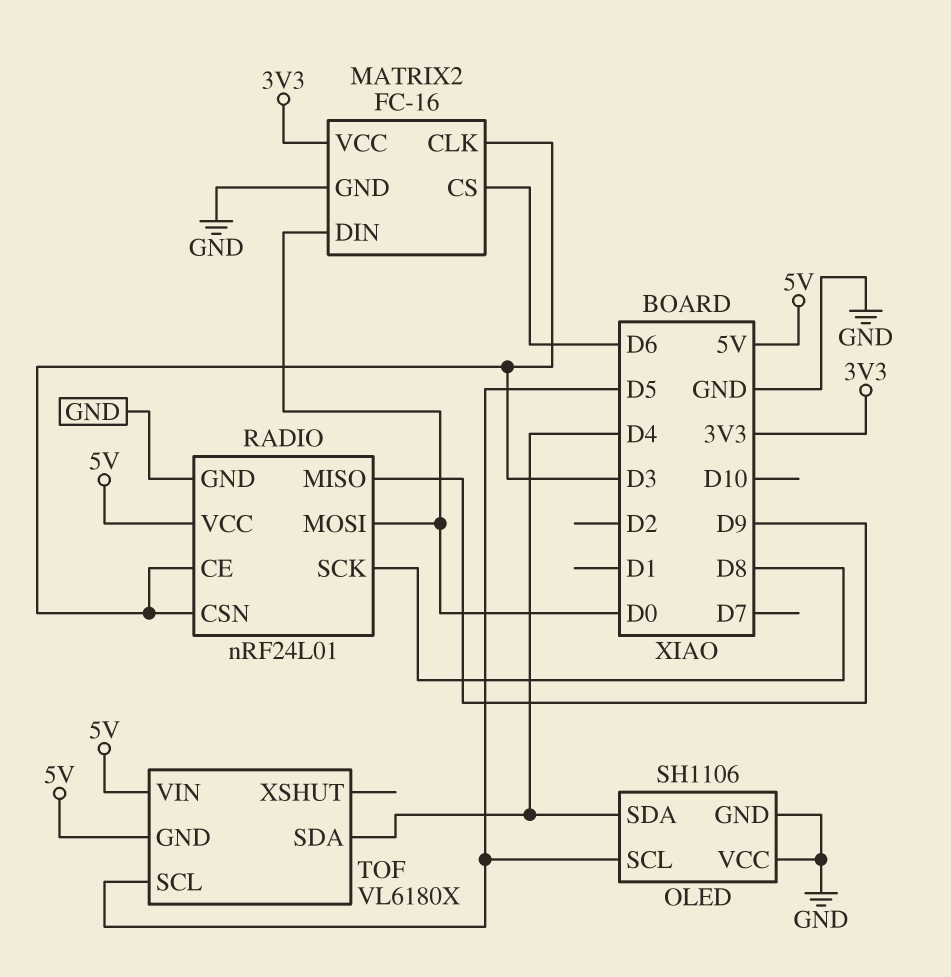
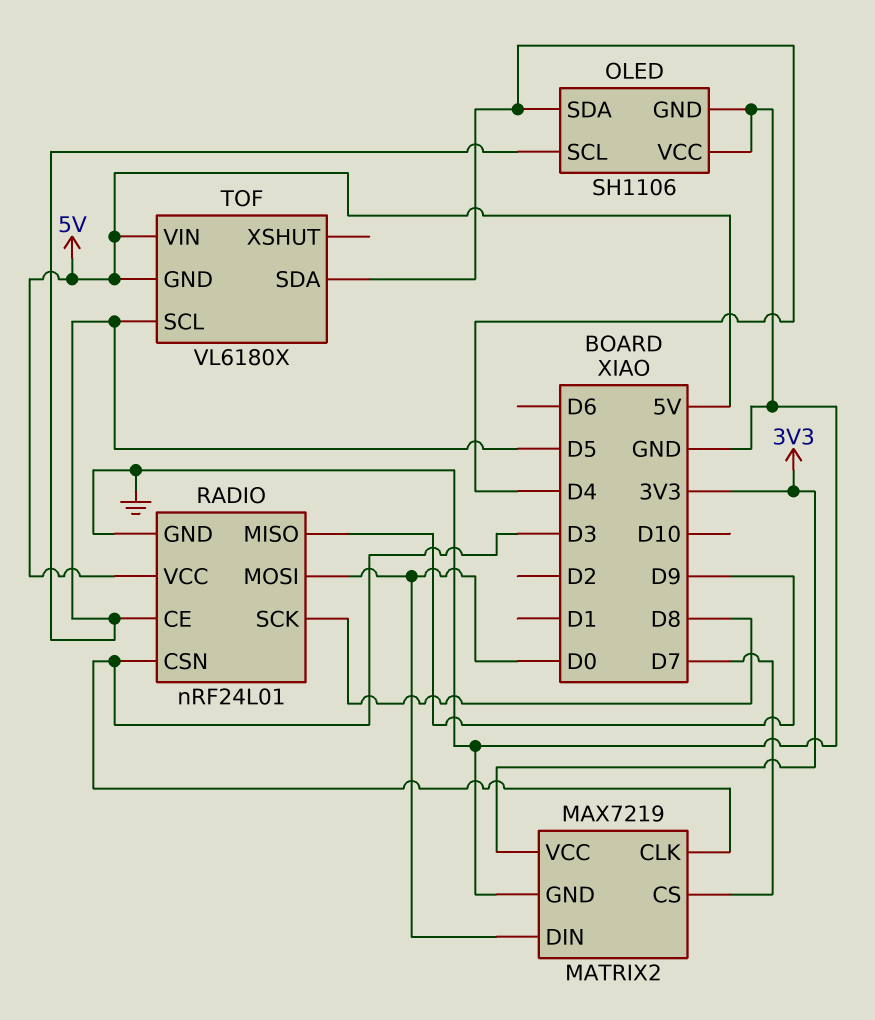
MATRIX2: FC-16 -> MAX7219
MATRIX2 pin CS: D6 -> D7
RADIO pin CE: D3 -> D5

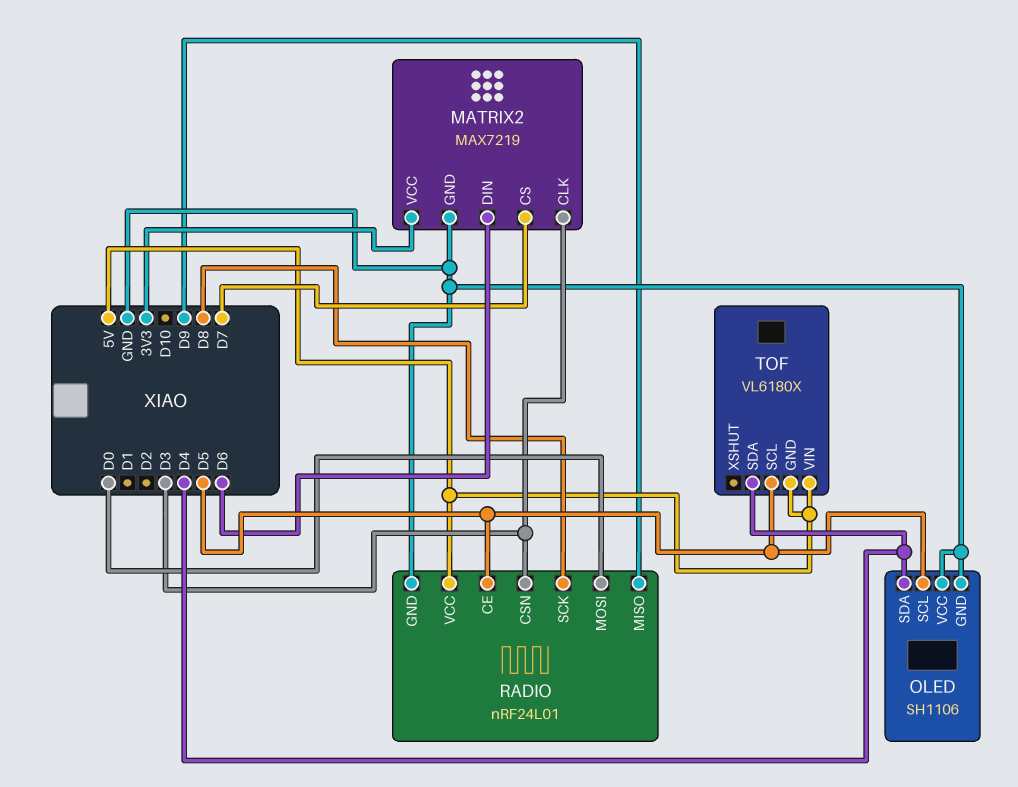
MATRIX2 pin DIN: D0 -> D6

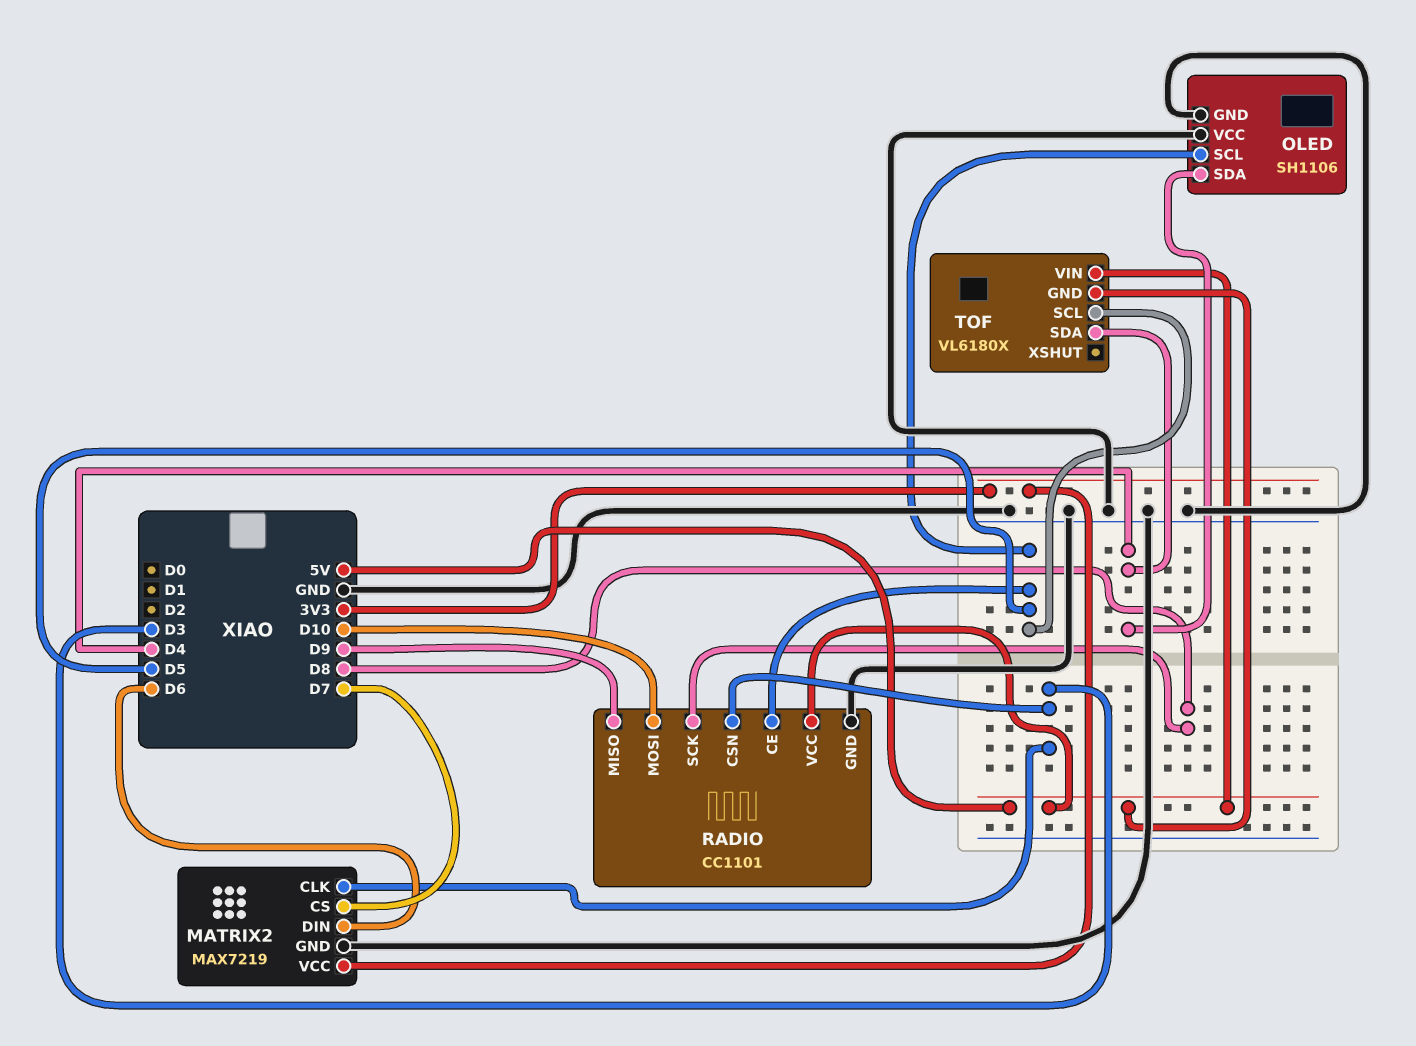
RADIO: nRF24L01 -> CC1101
RADIO pin MOSI: D0 -> D10

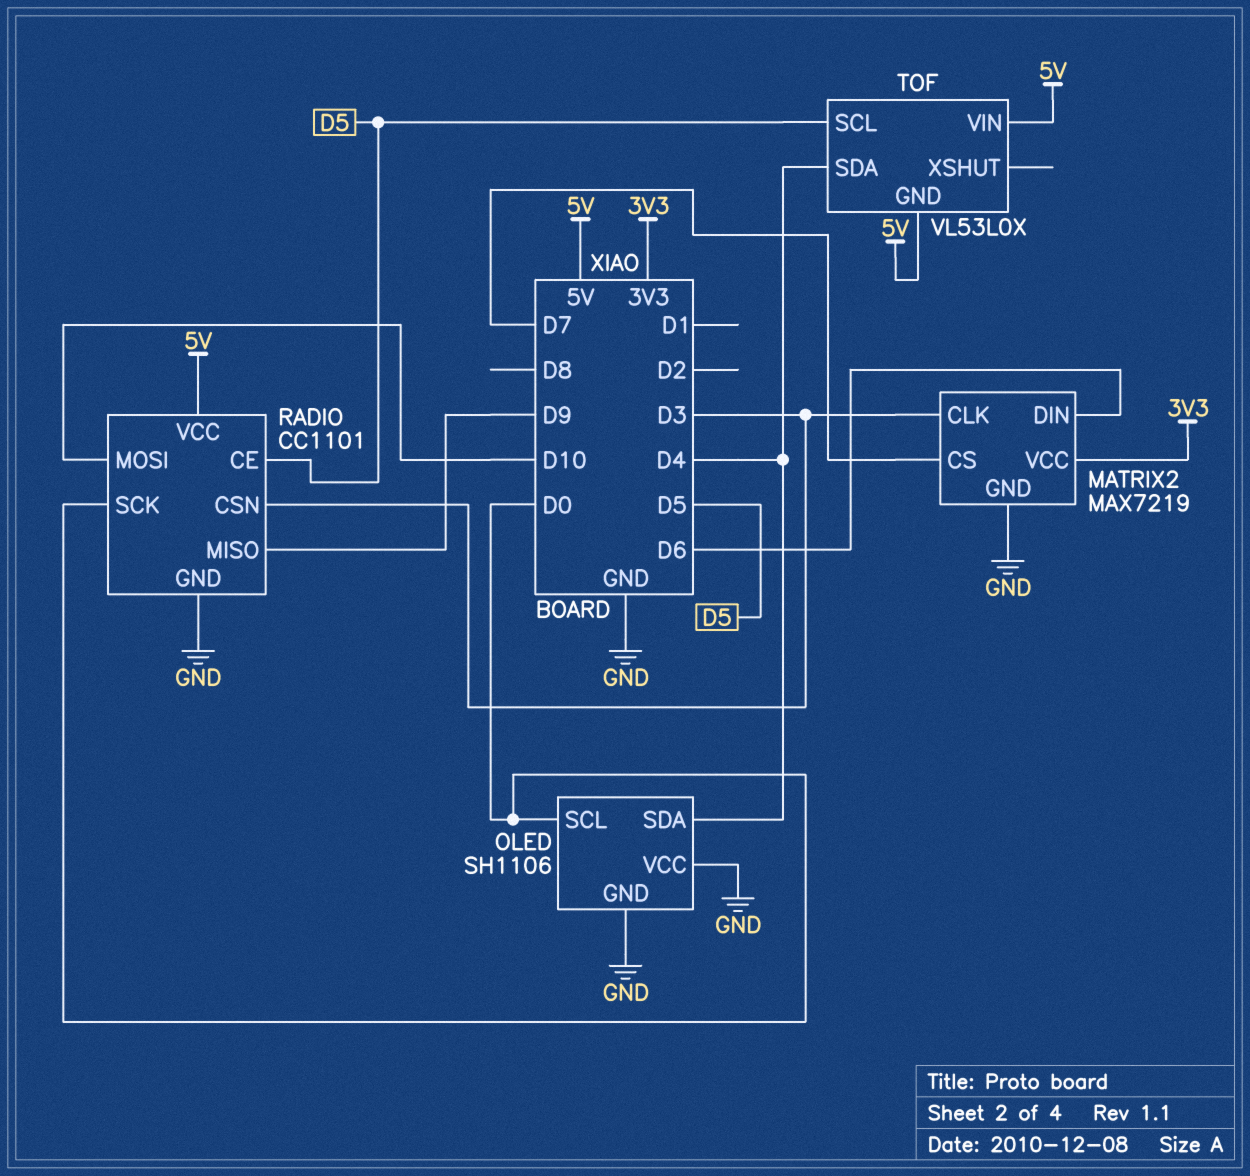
OLED pin SCL: D5 -> D0
RADIO pin SCK: D8 -> D0
TOF: VL6180X -> VL53L0X

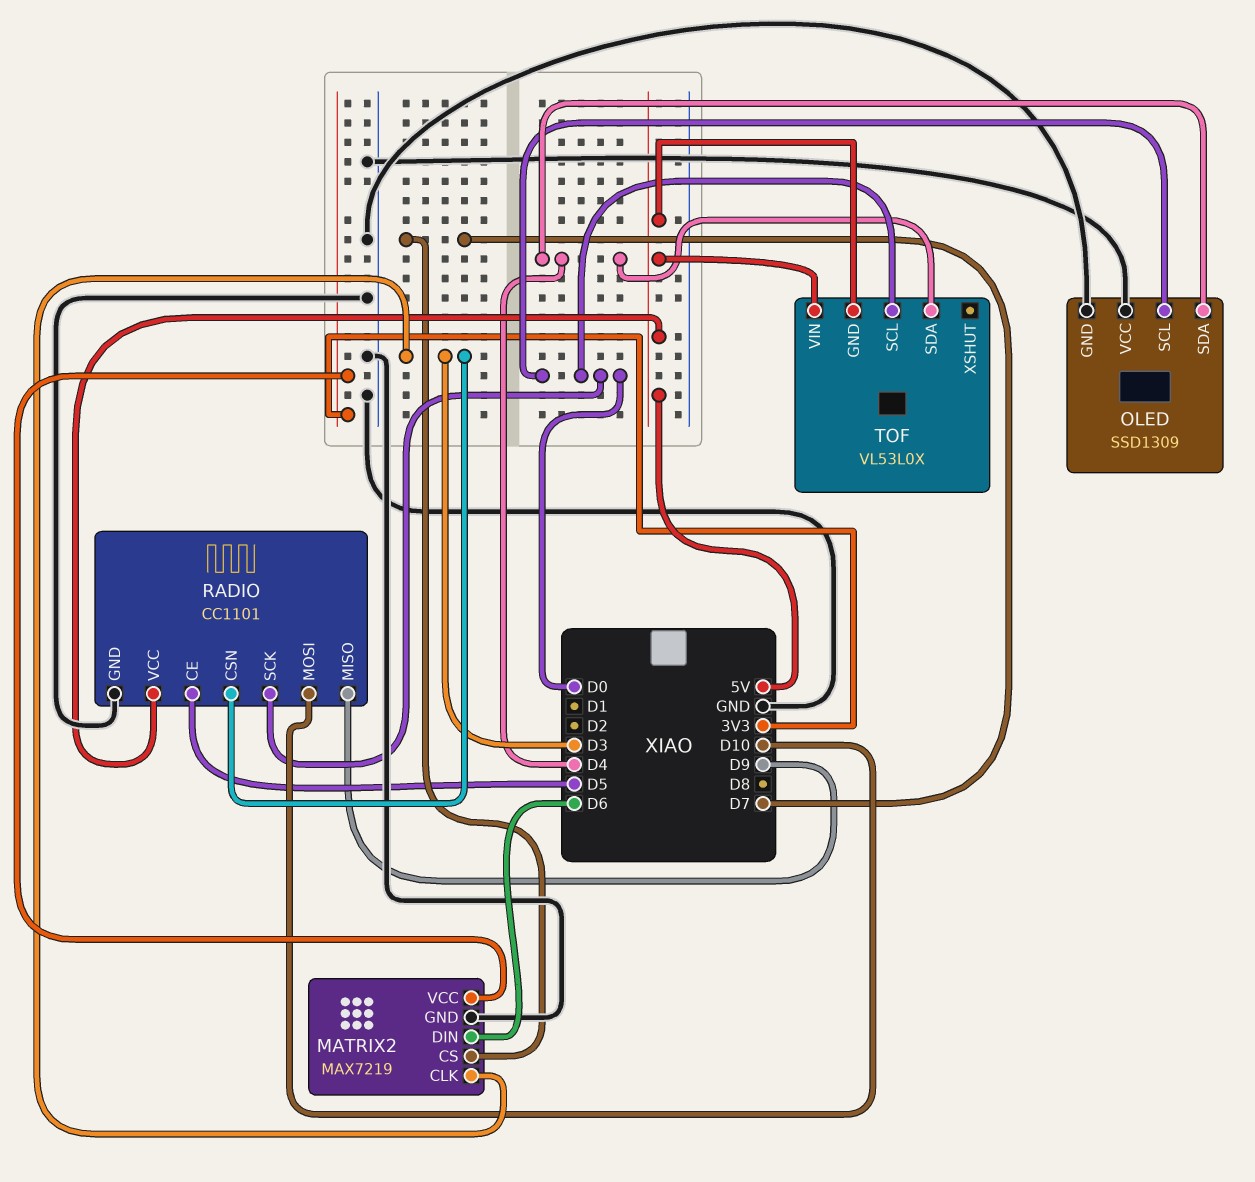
OLED: SH1106 -> SSD1309
TOF pin SCL: D5 -> D0

